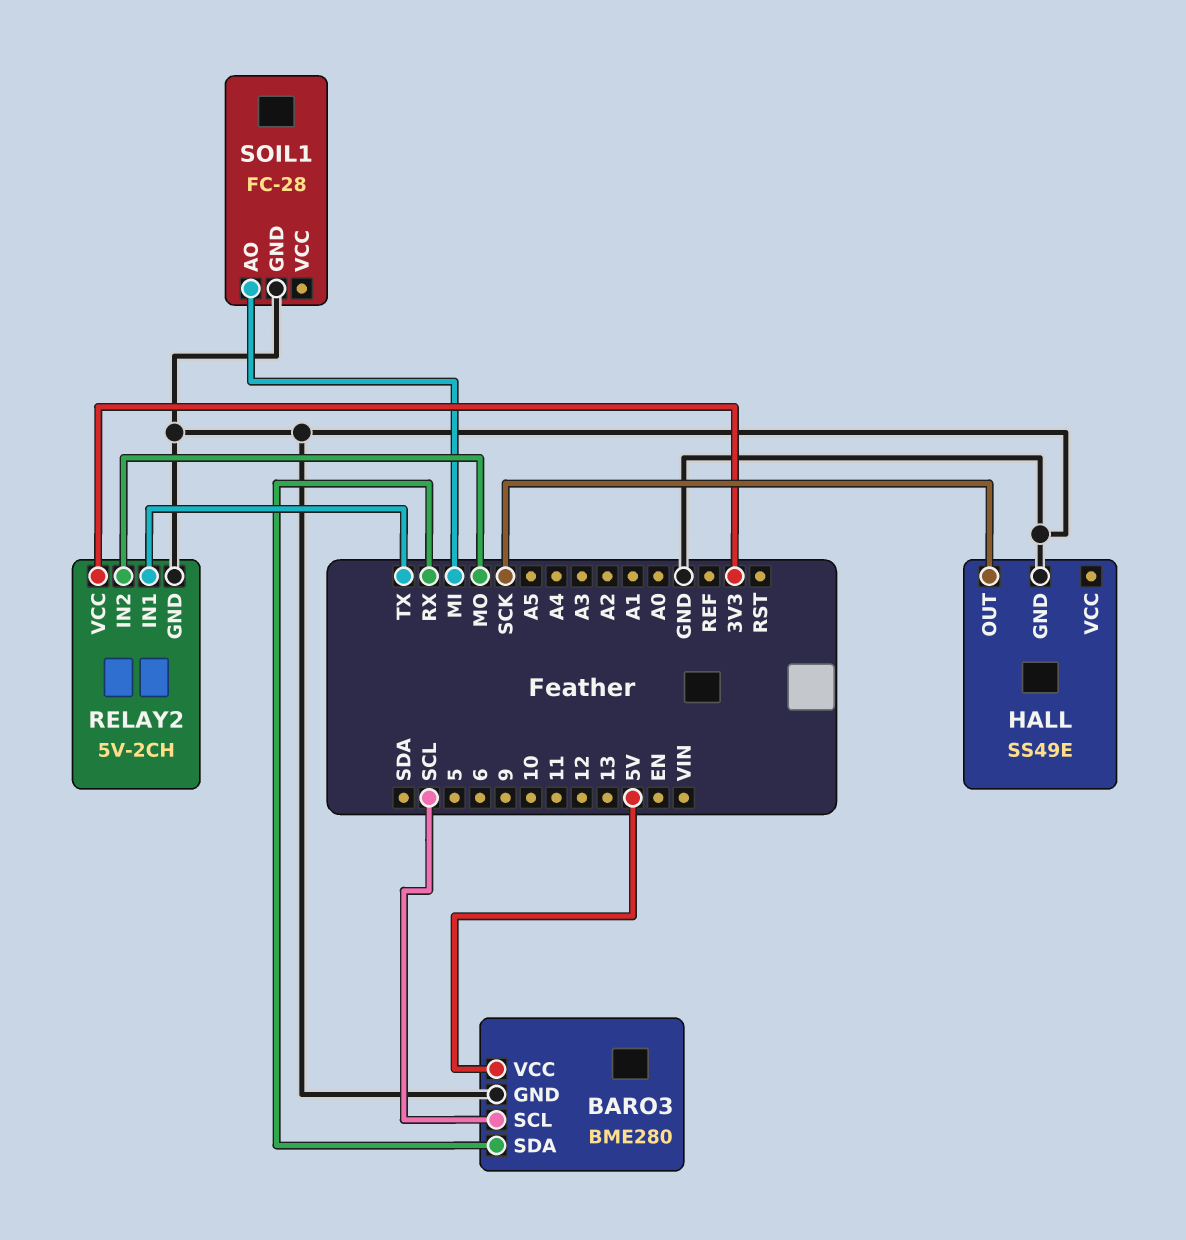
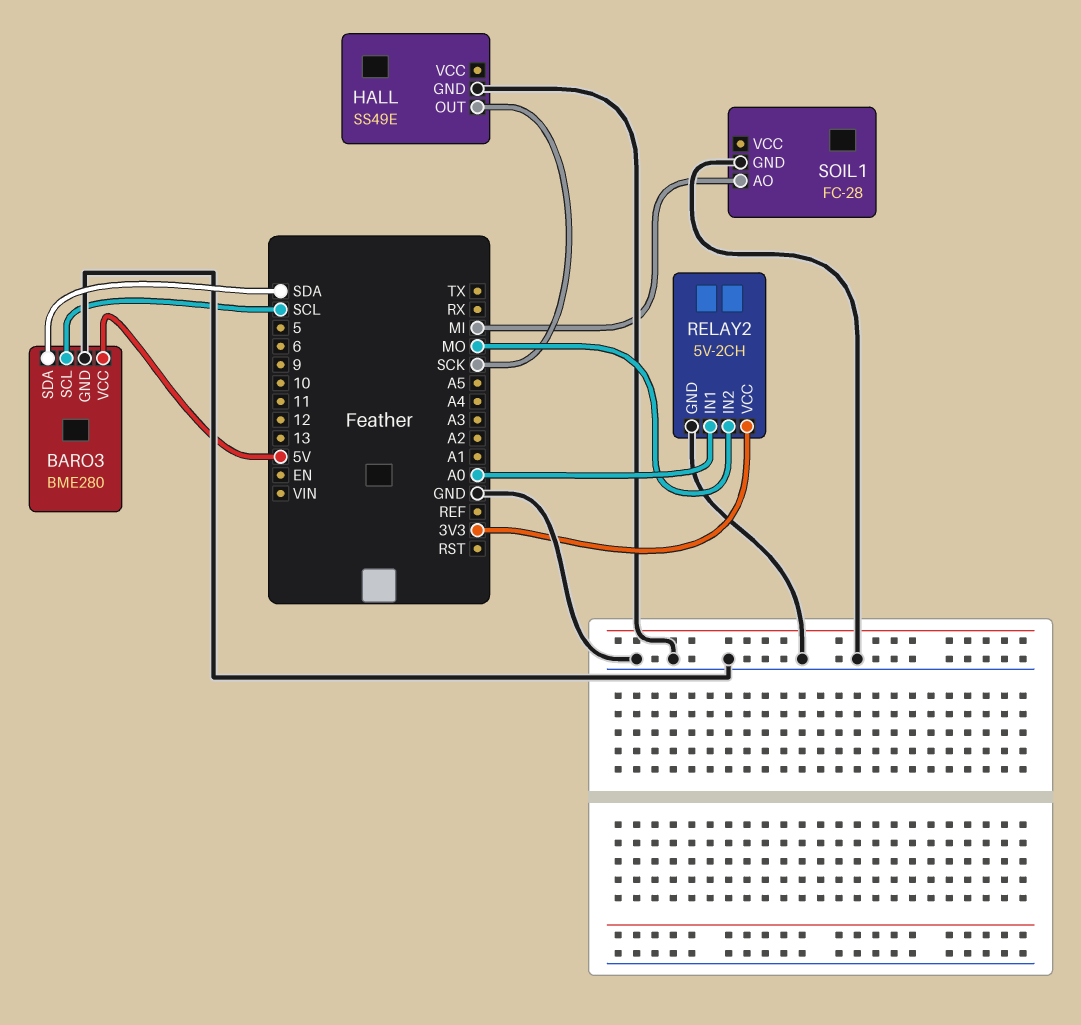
BARO3 pin SDA: RX -> SDA
RELAY2 pin IN1: TX -> A0

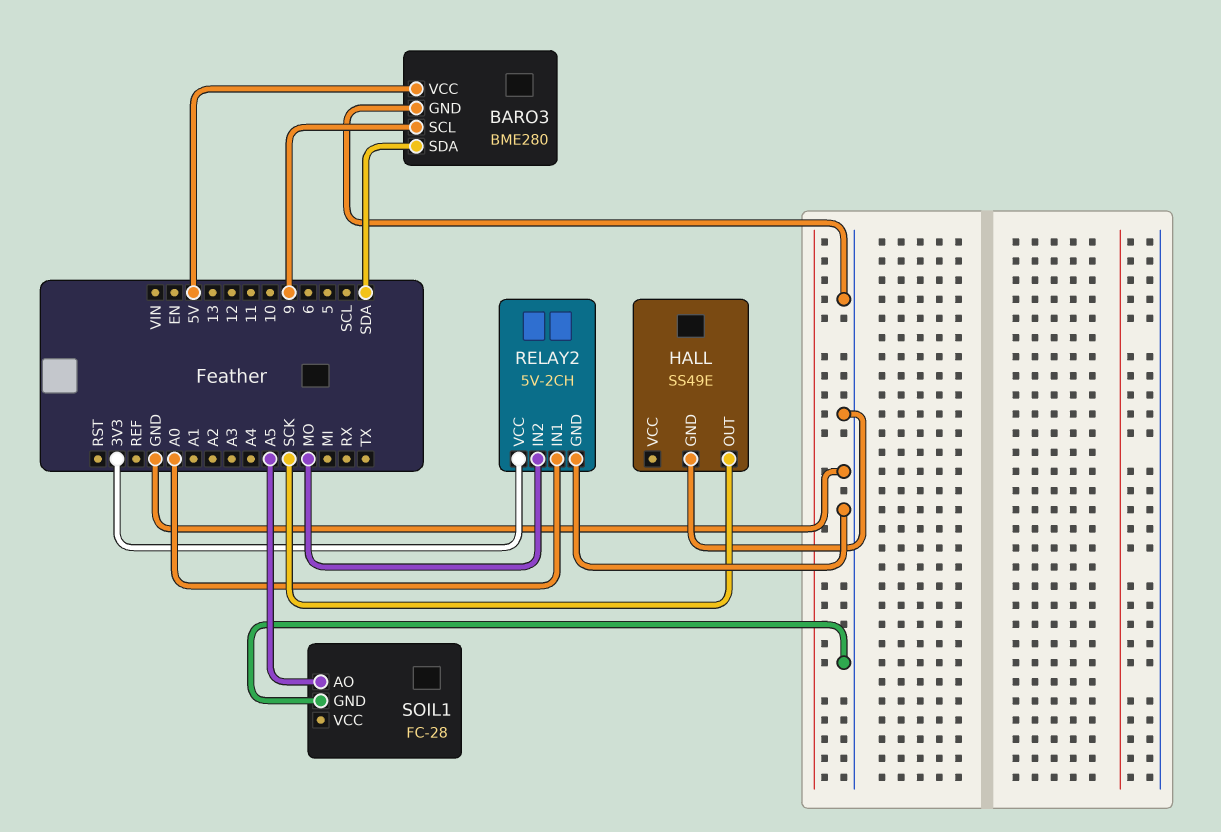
BARO3 pin SCL: SCL -> 9
SOIL1 pin AO: MI -> A5

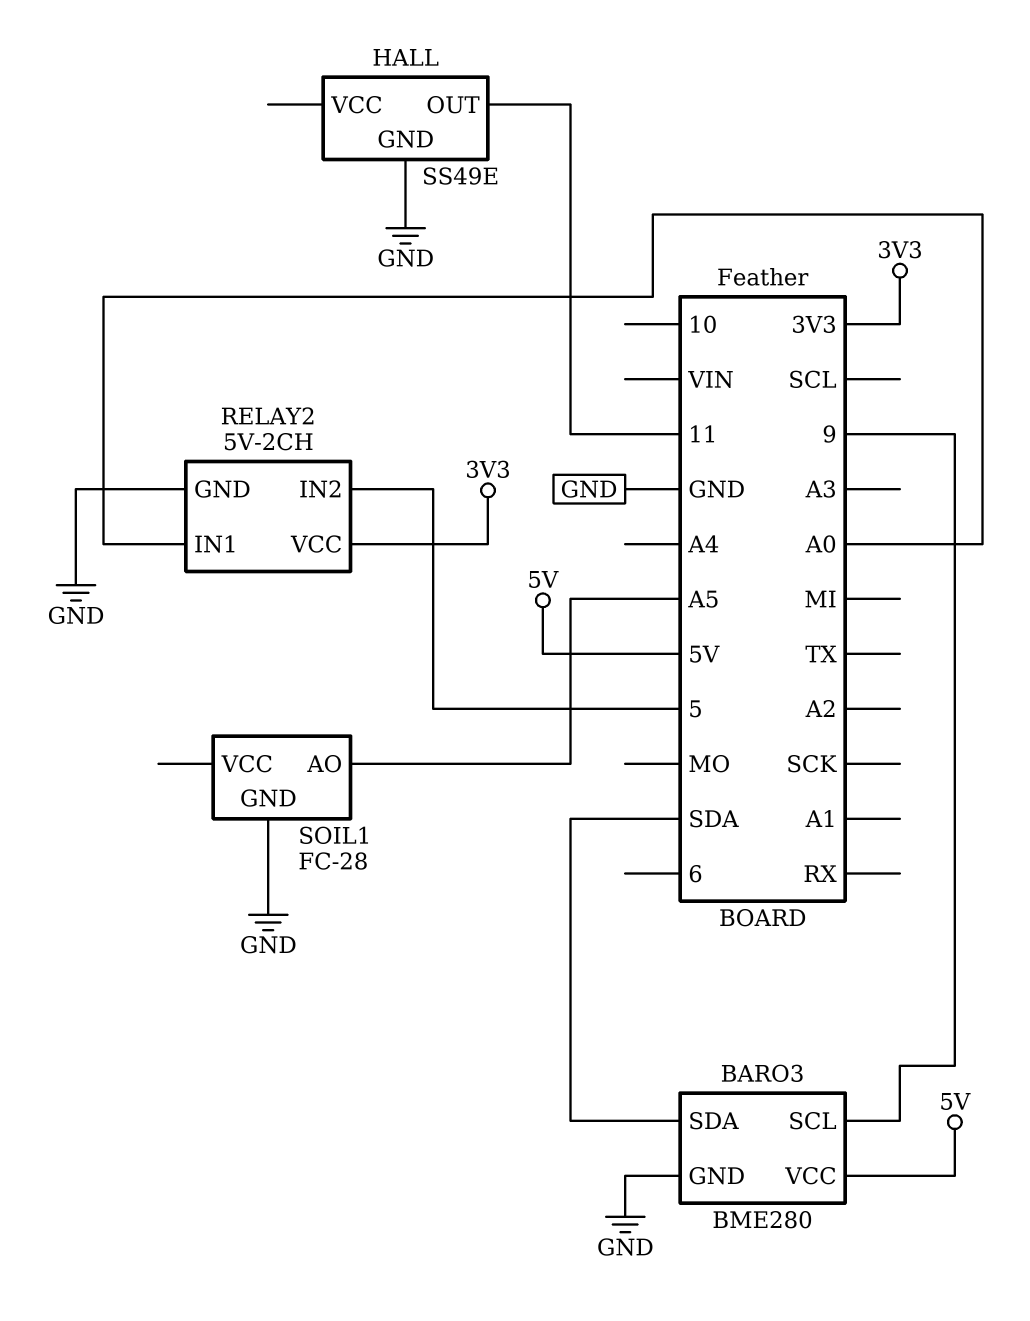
HALL pin OUT: SCK -> 11
RELAY2 pin IN2: MO -> 5

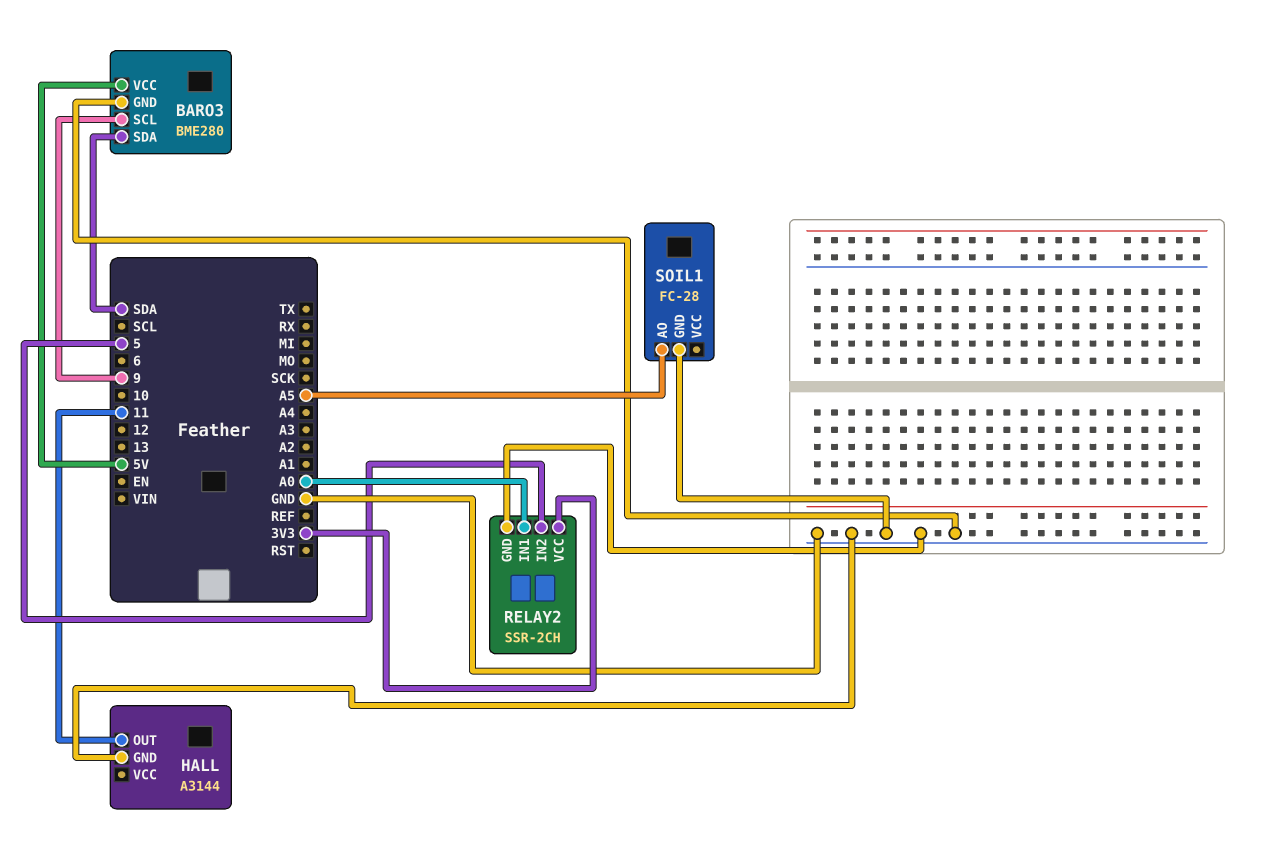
HALL: SS49E -> A3144
RELAY2: 5V-2CH -> SSR-2CH

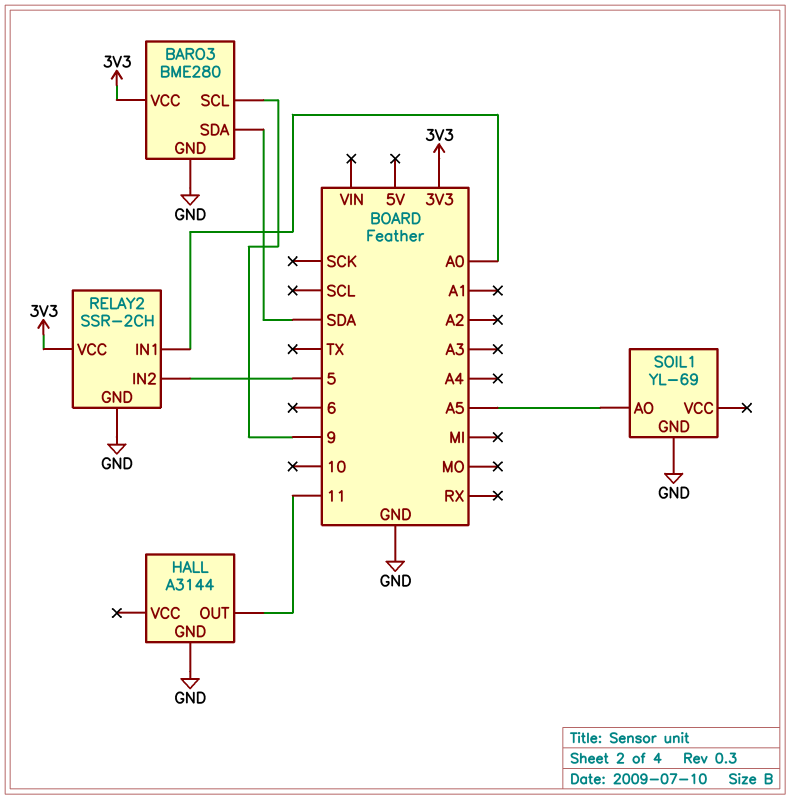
BARO3 pin VCC: 5V -> 3V3
SOIL1: FC-28 -> YL-69

